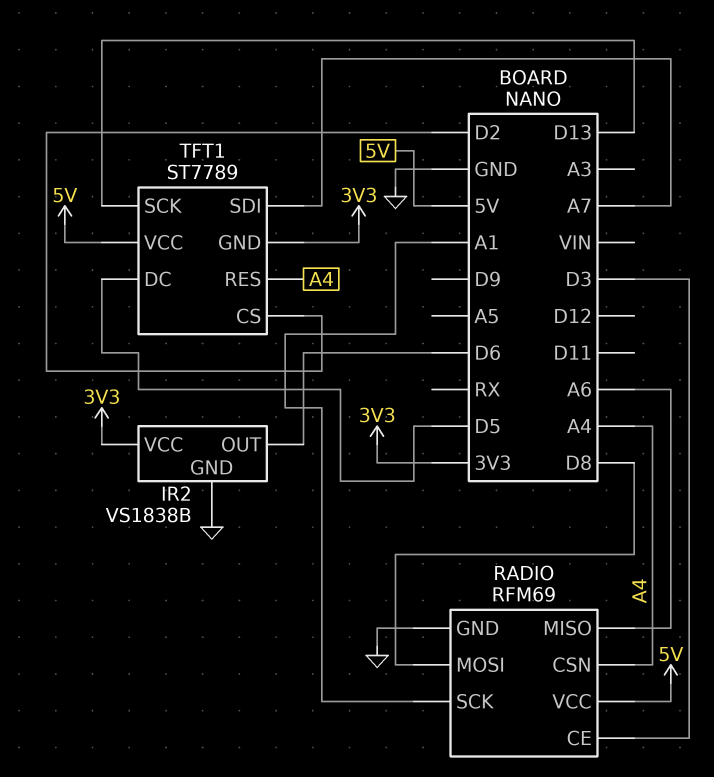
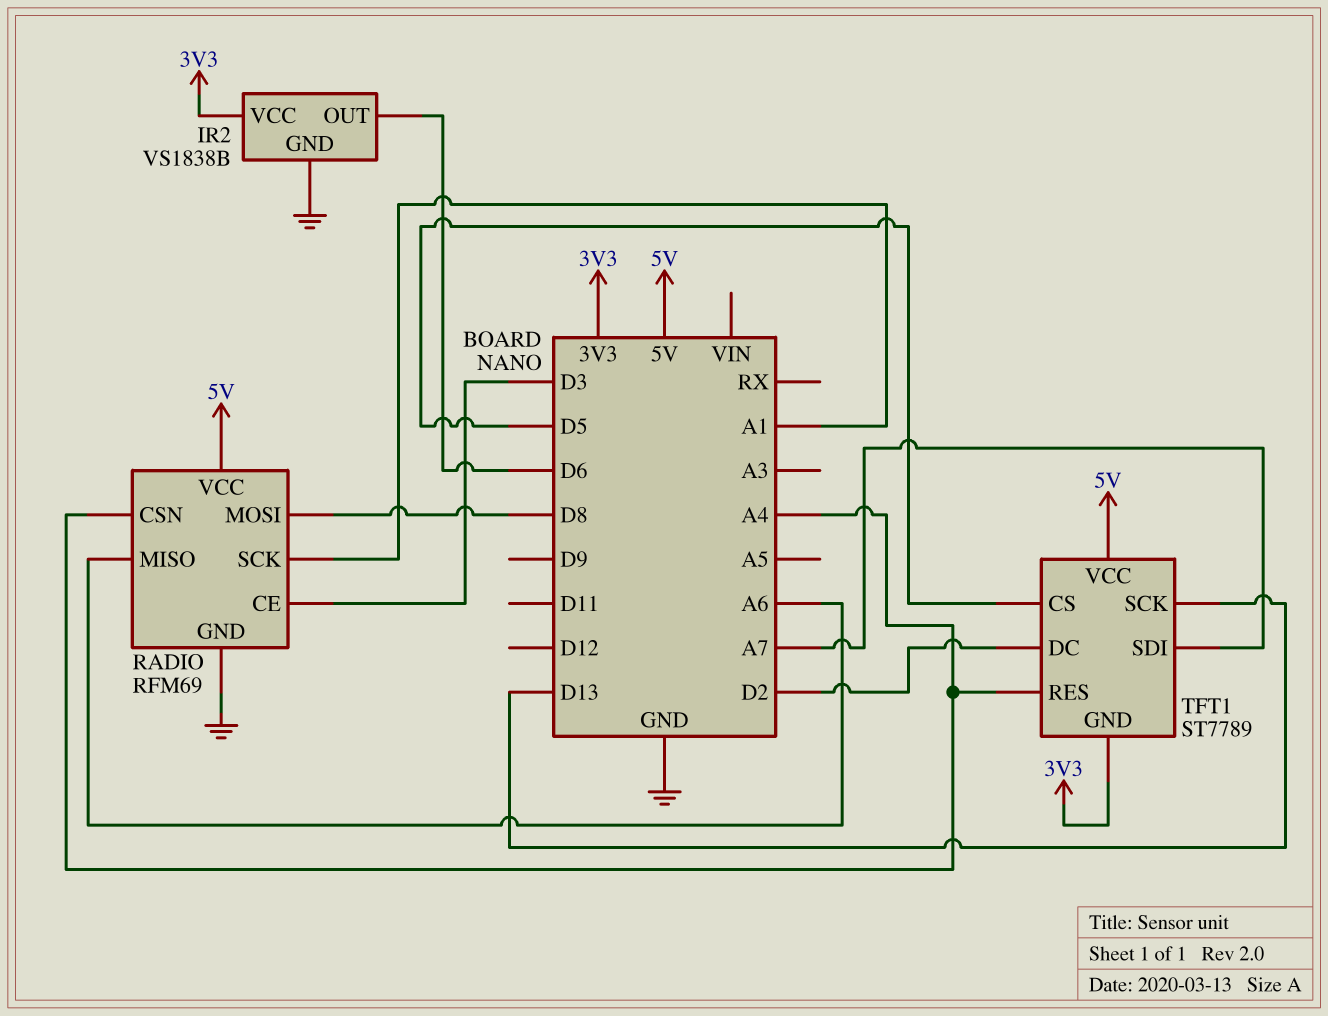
TFT1 pin CS: D2 -> D5
TFT1 pin DC: D5 -> D2

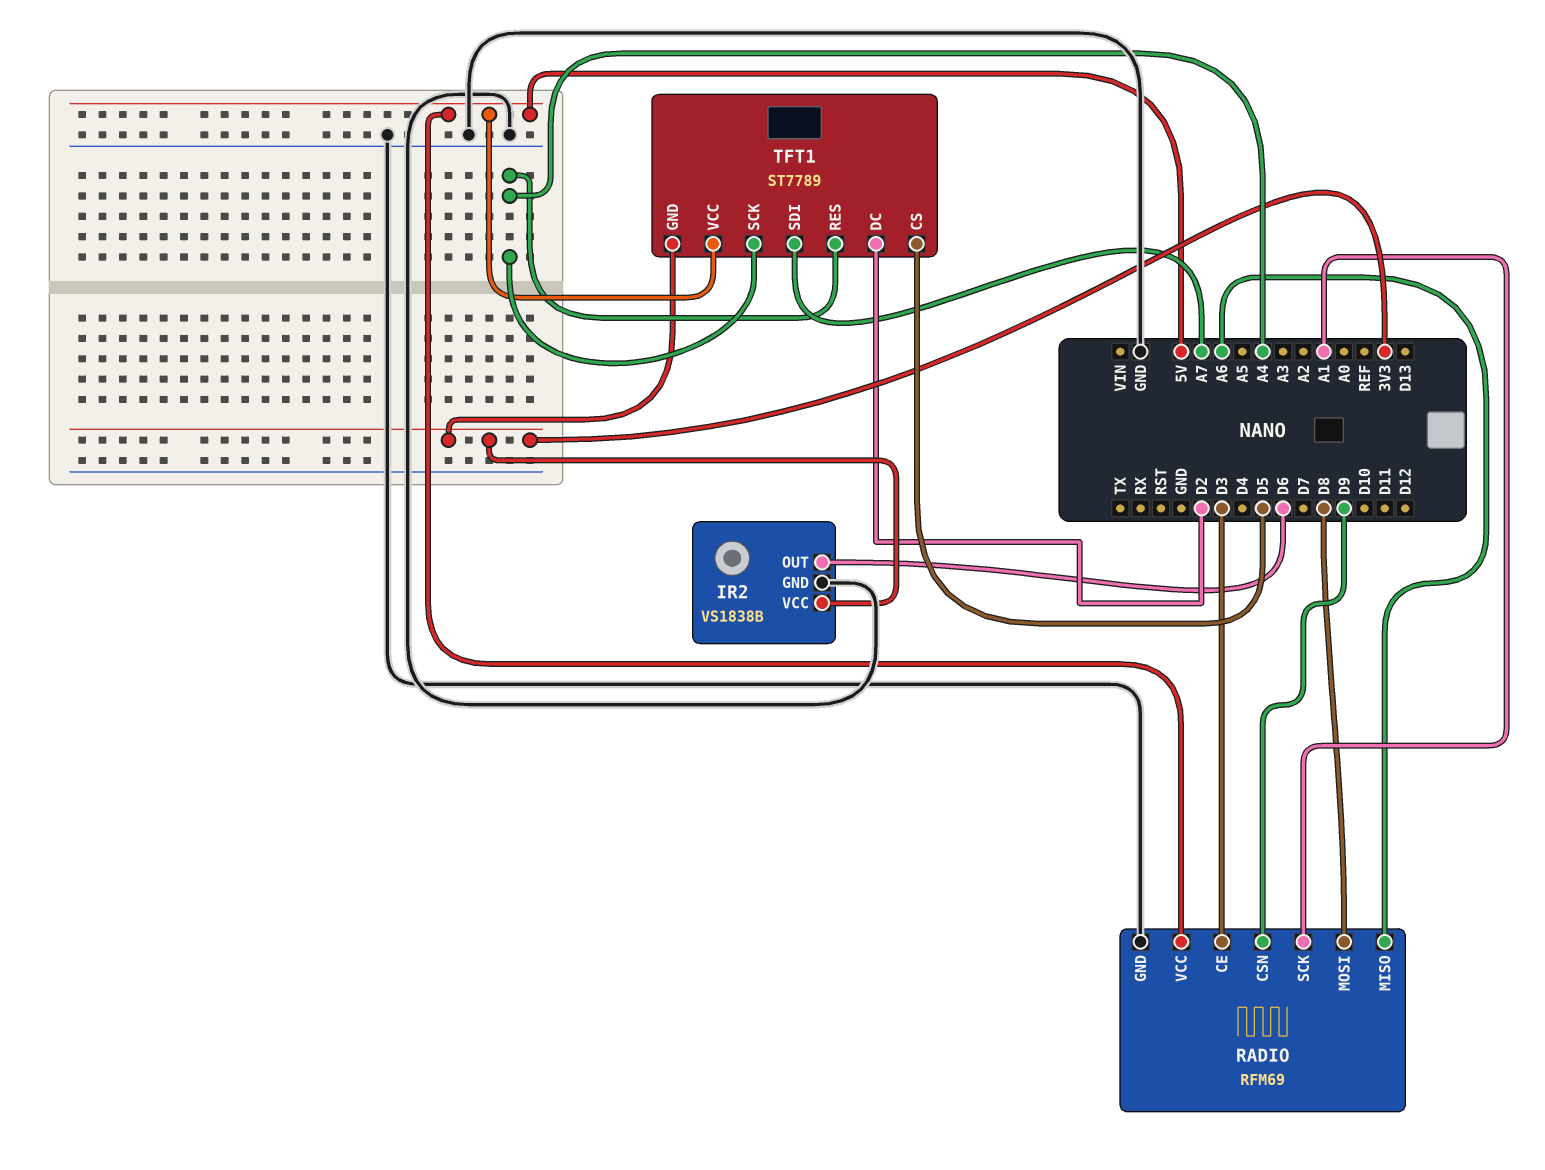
RADIO pin CSN: A4 -> D9
TFT1 pin SCK: D13 -> A4

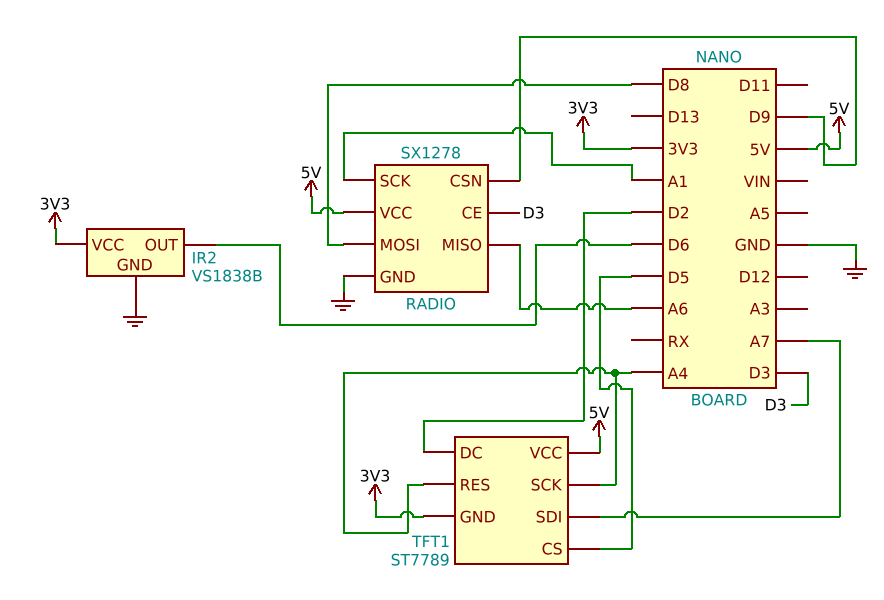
RADIO: RFM69 -> SX1278

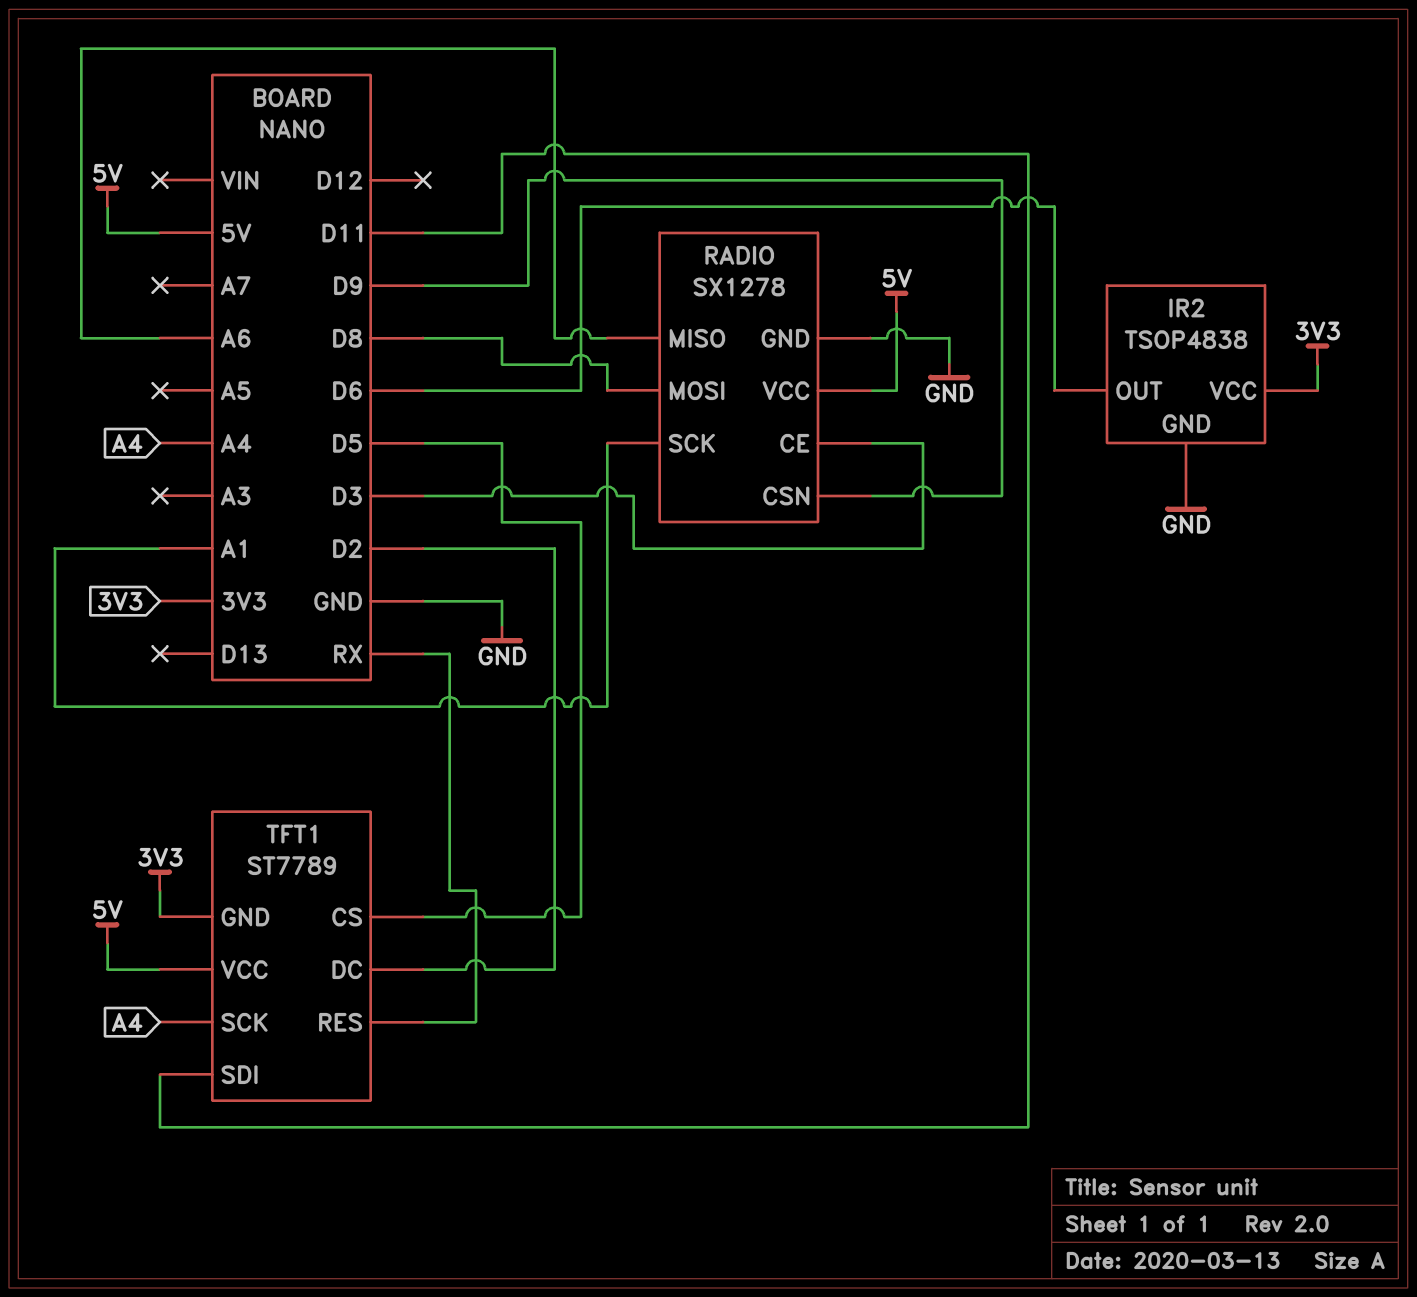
IR2: VS1838B -> TSOP4838
TFT1 pin RES: A4 -> RX
TFT1 pin SDI: A7 -> D11

